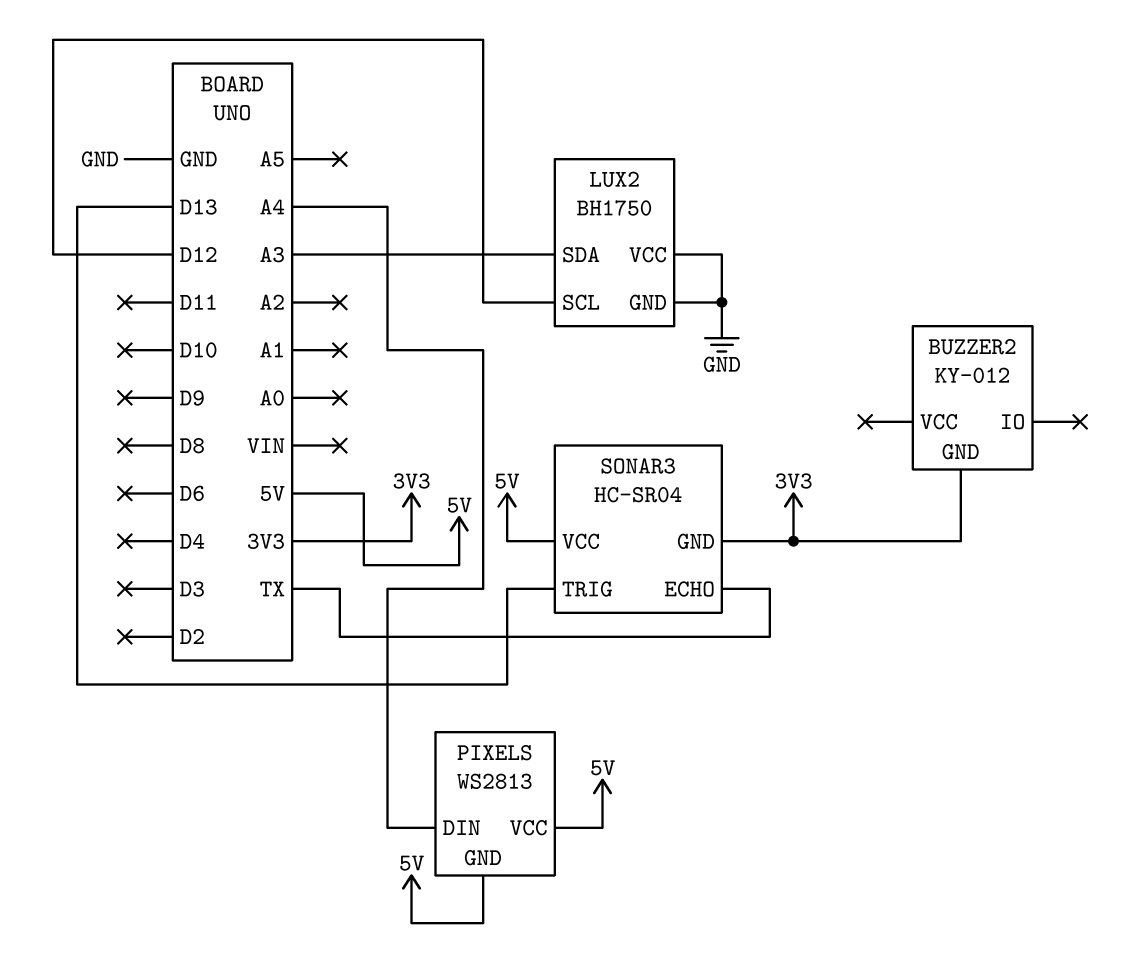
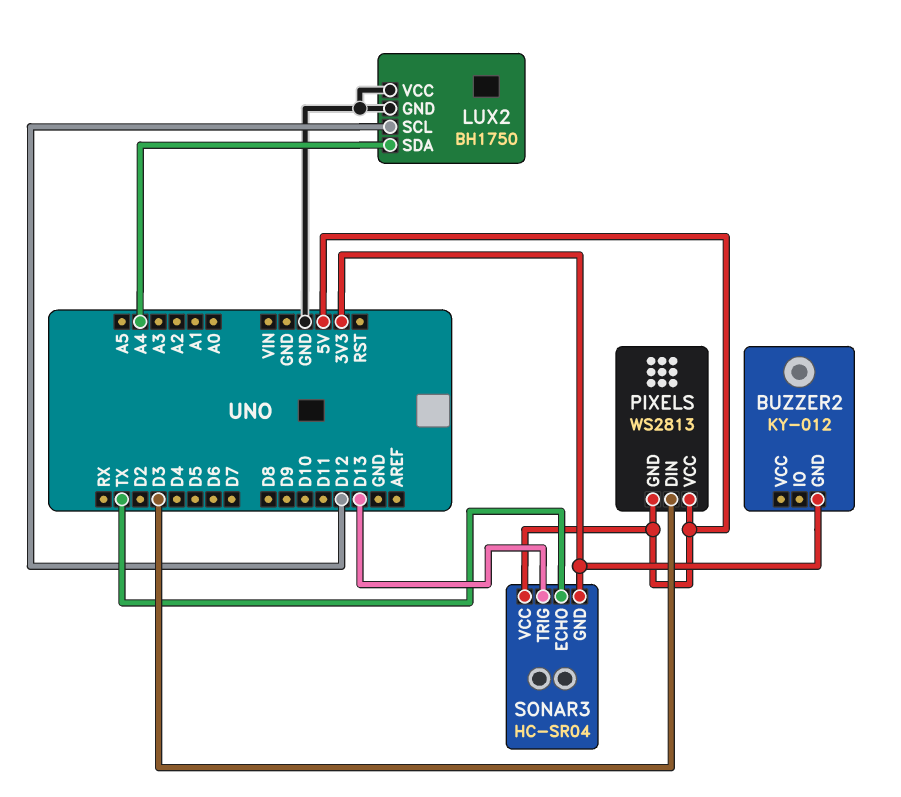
LUX2 pin SDA: A3 -> A4
PIXELS pin DIN: A4 -> D3

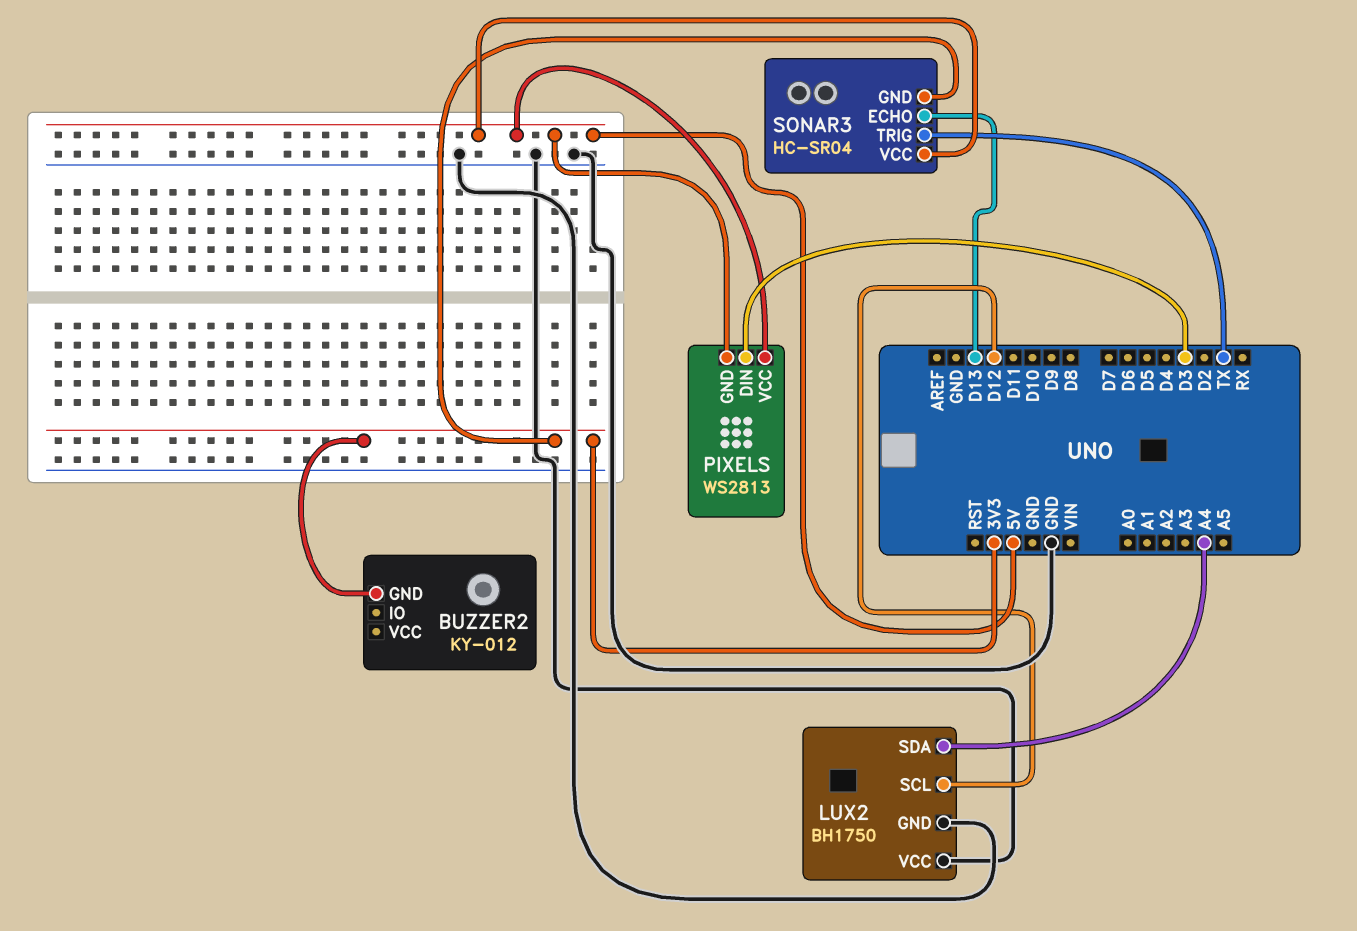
SONAR3 pin ECHO: TX -> D13
SONAR3 pin TRIG: D13 -> TX

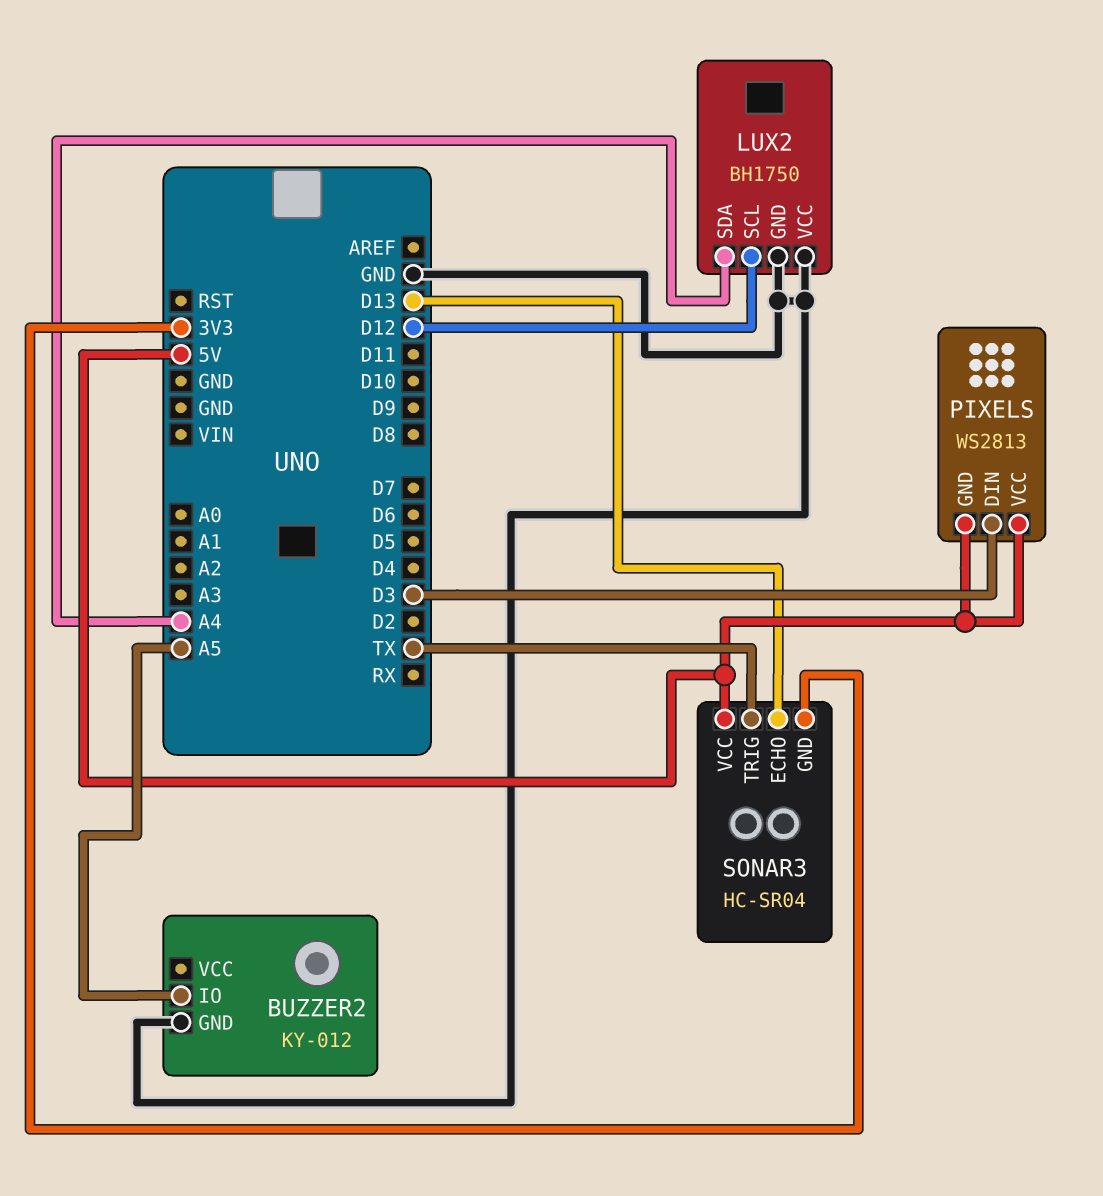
BUZZER2 pin GND: 3V3 -> GND
BUZZER2 pin IO: none -> A5

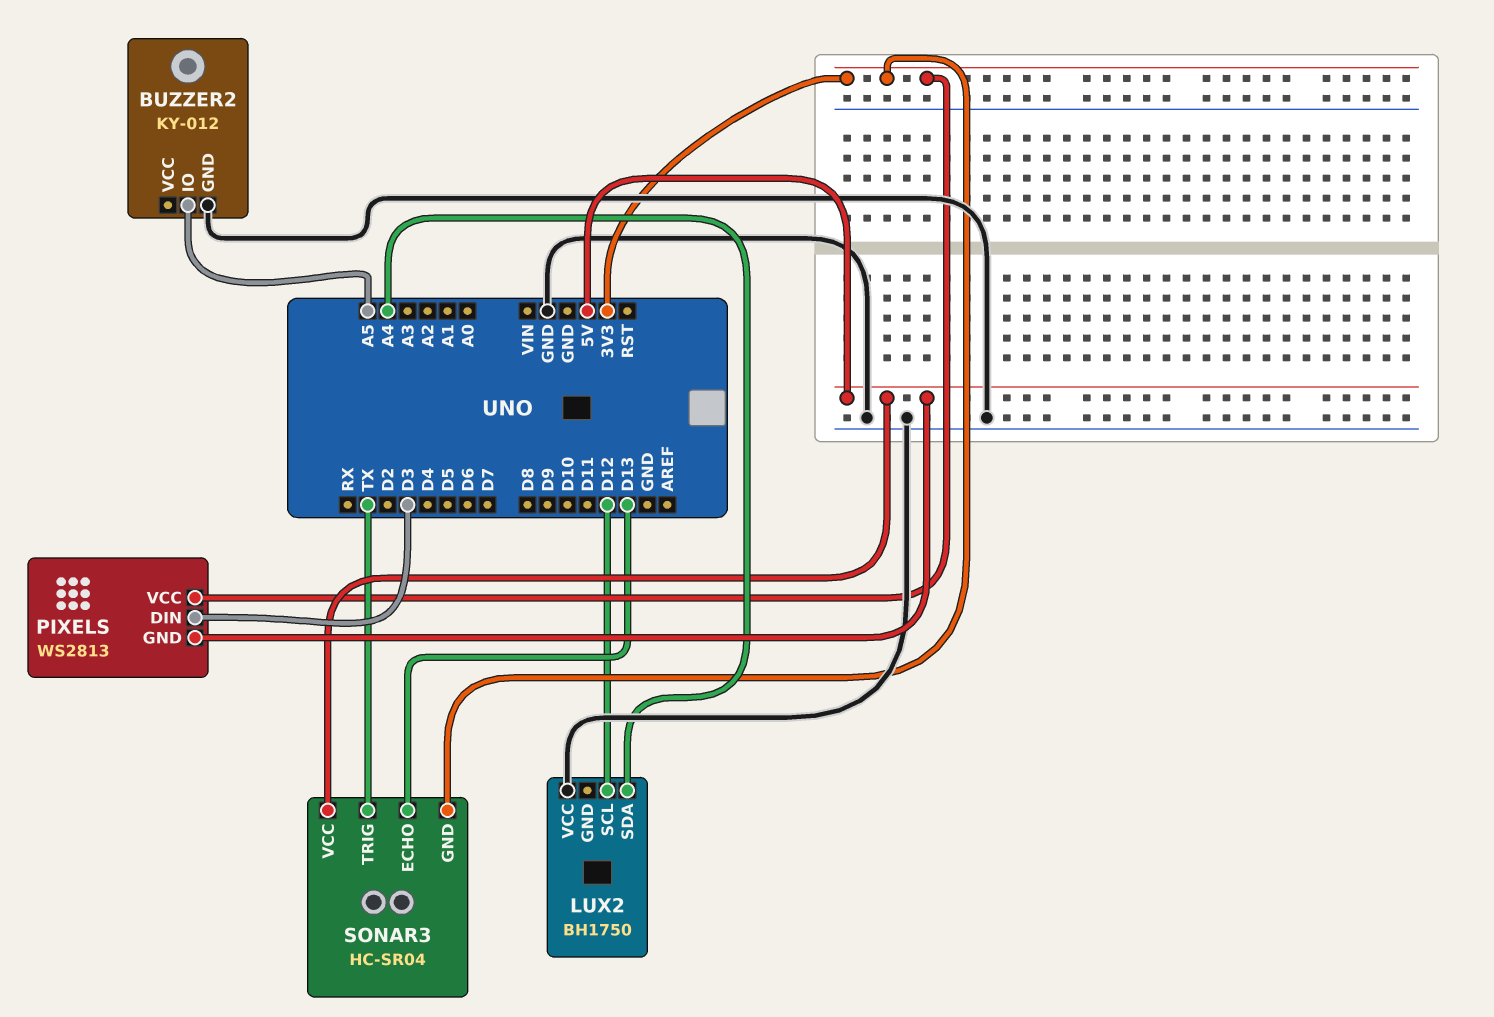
LUX2 pin GND: GND -> none
PIXELS pin VCC: 5V -> 3V3

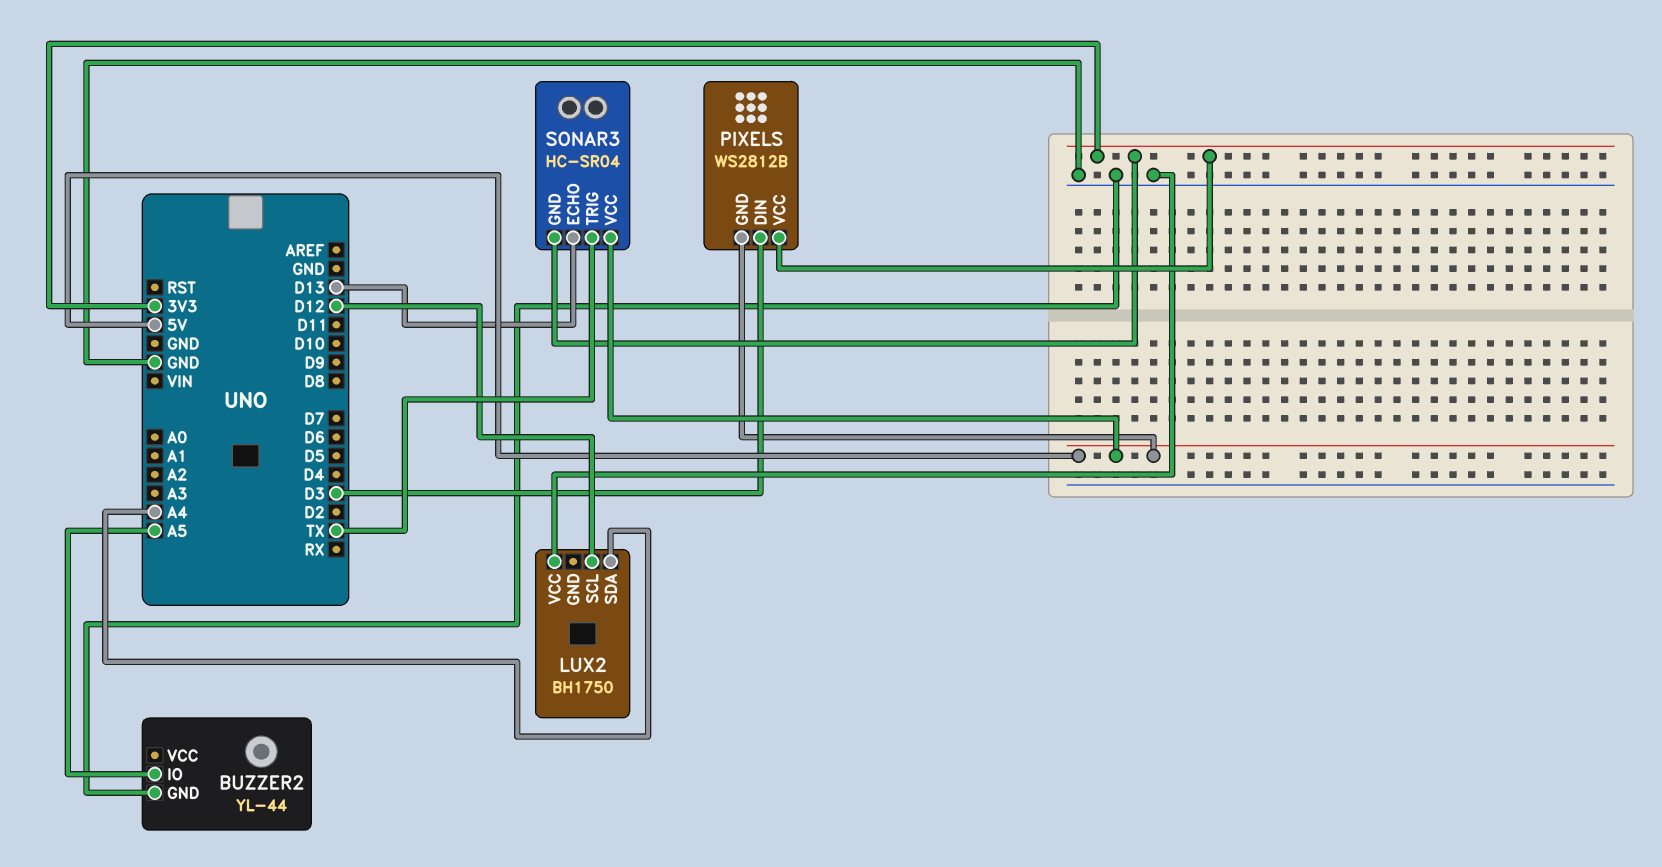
BUZZER2: KY-012 -> YL-44
PIXELS: WS2813 -> WS2812B

